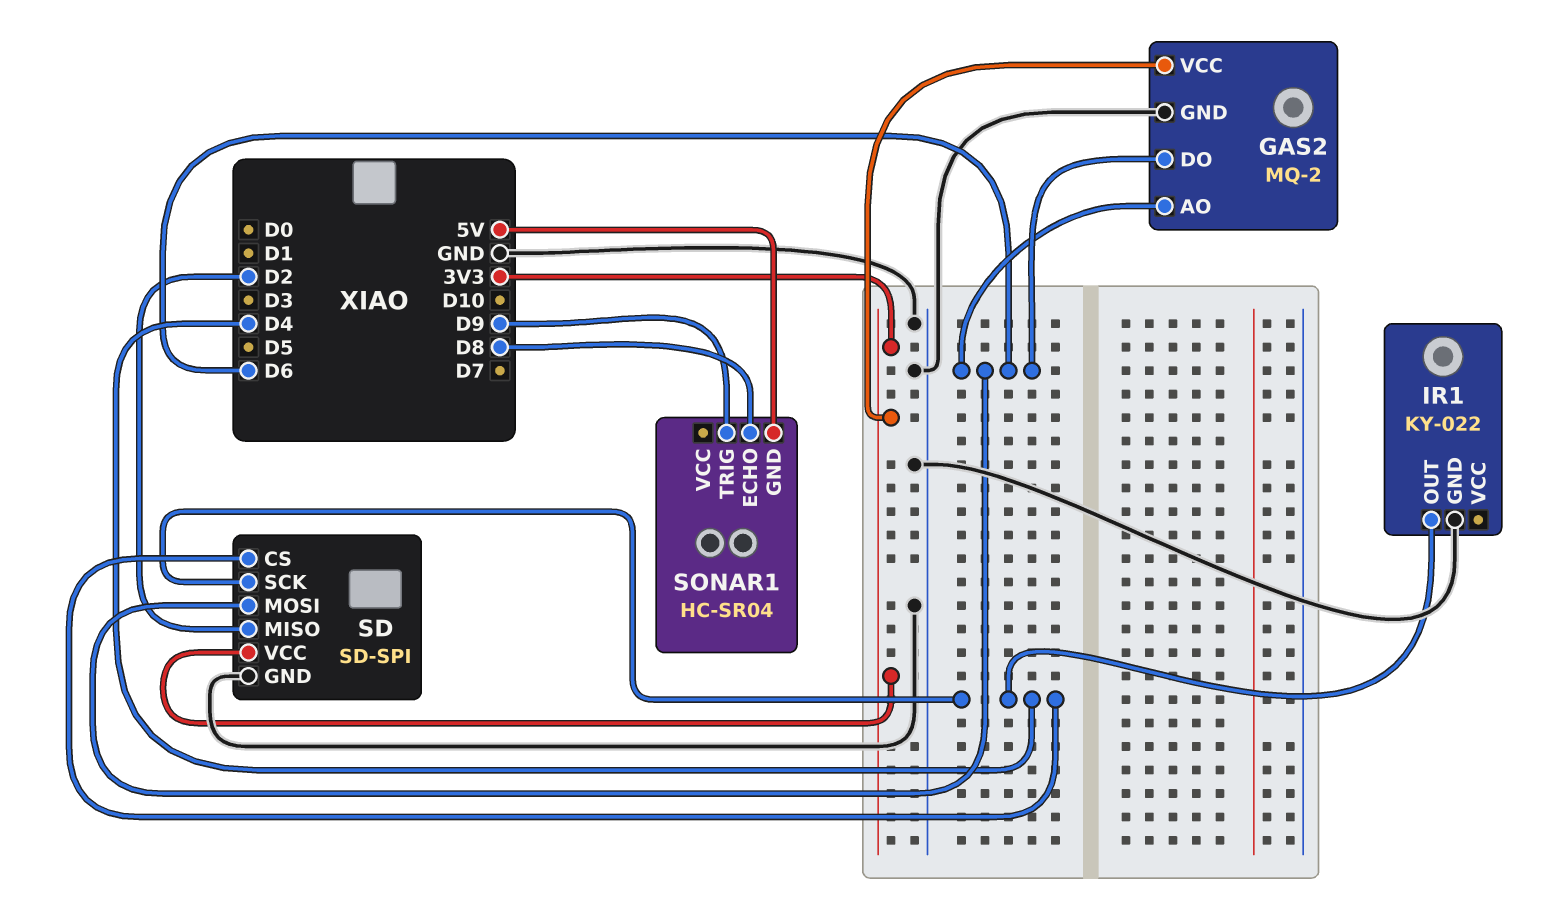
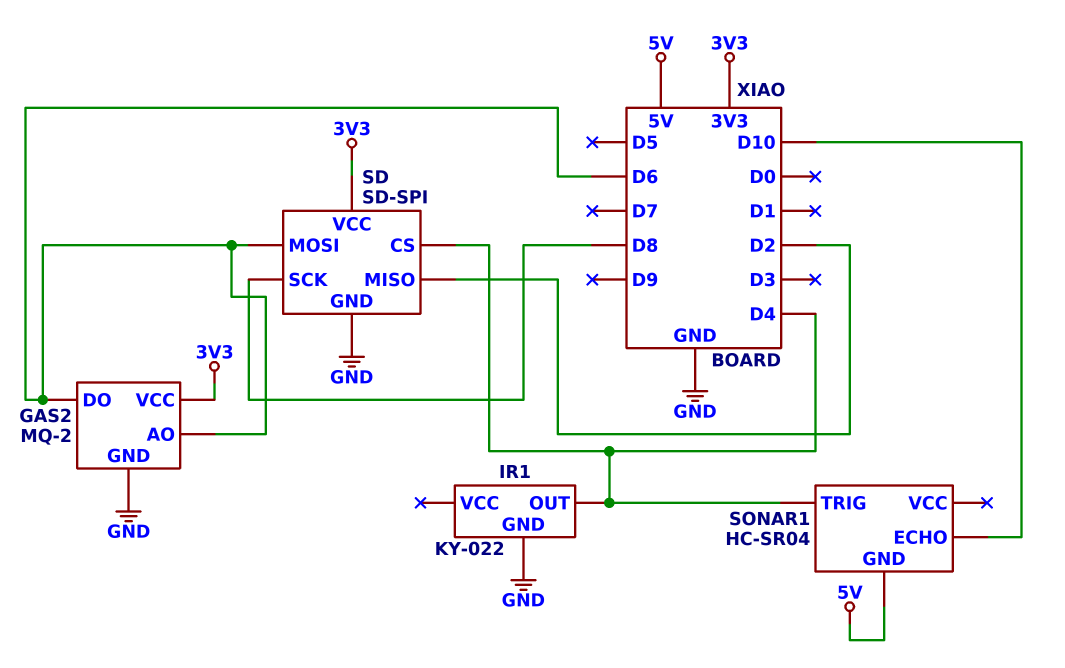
SD pin SCK: D4 -> D8
SONAR1 pin ECHO: D8 -> D10
SONAR1 pin TRIG: D9 -> D4

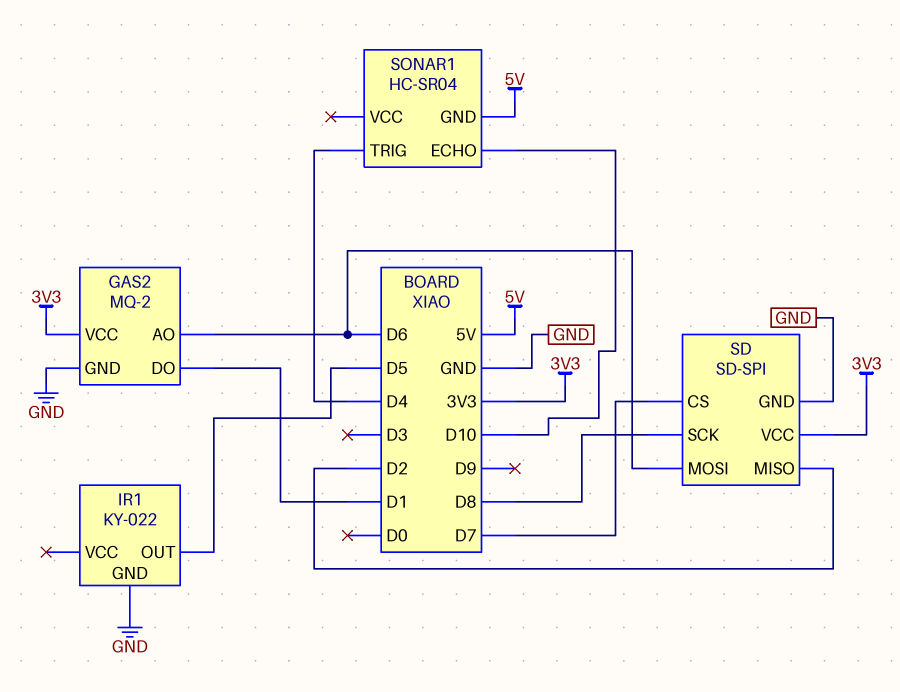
GAS2 pin DO: D6 -> D1
IR1 pin OUT: D4 -> D5
SD pin CS: D4 -> D7

